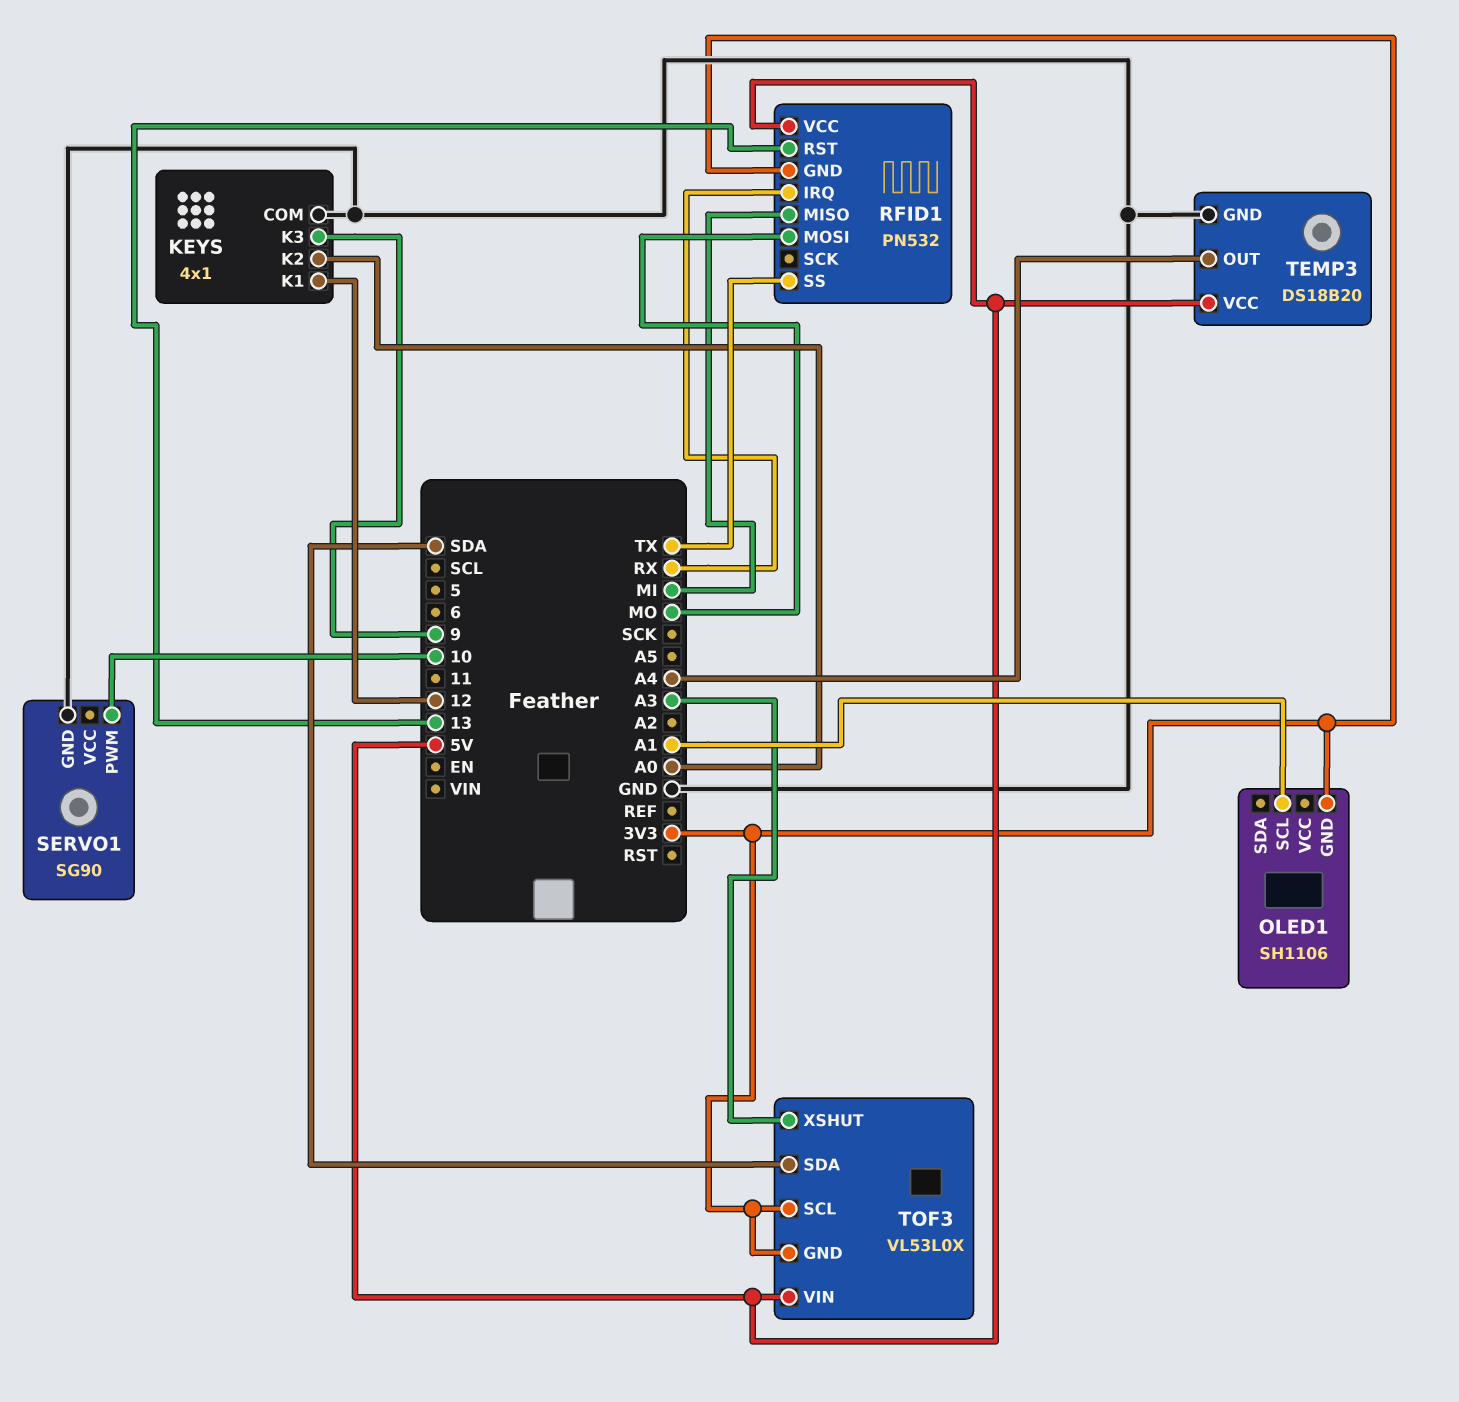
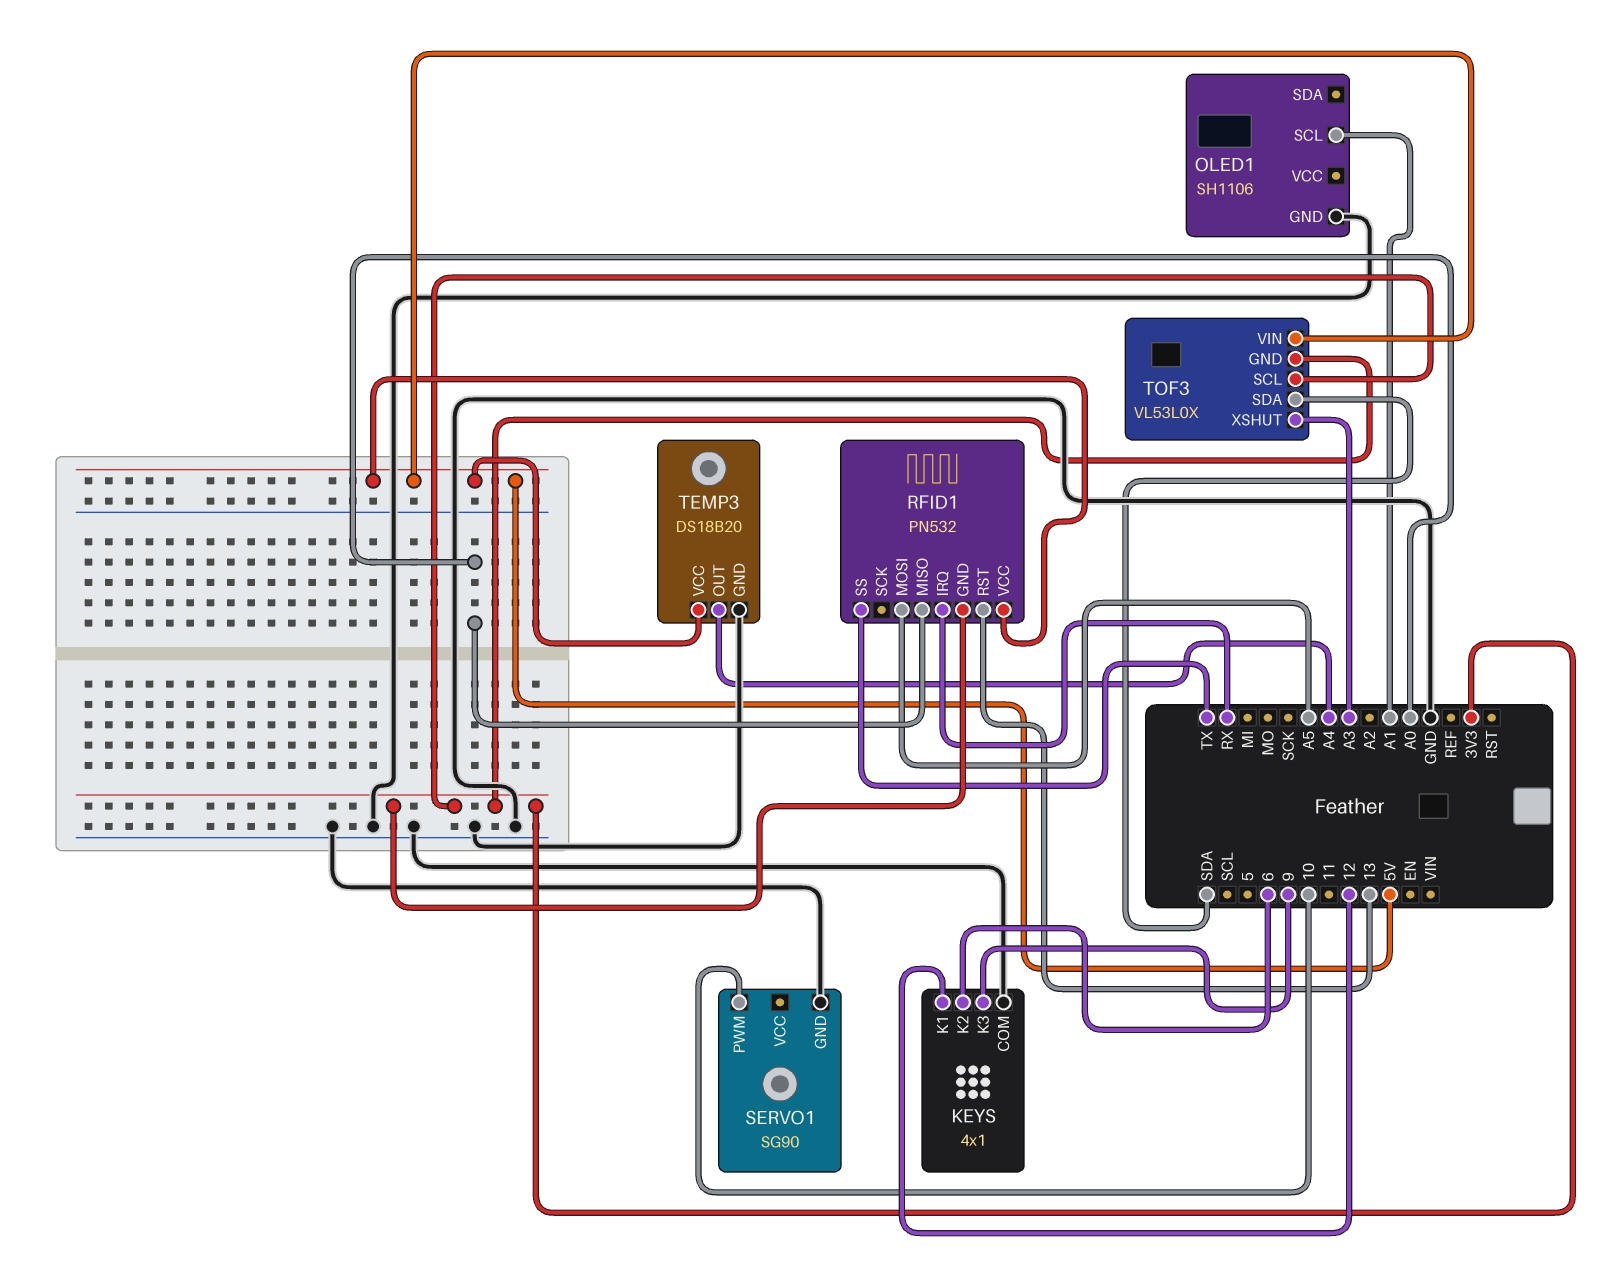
KEYS pin K2: A0 -> 6
OLED1 pin GND: 3V3 -> GND
RFID1 pin MISO: MI -> A0
RFID1 pin MOSI: MO -> A5

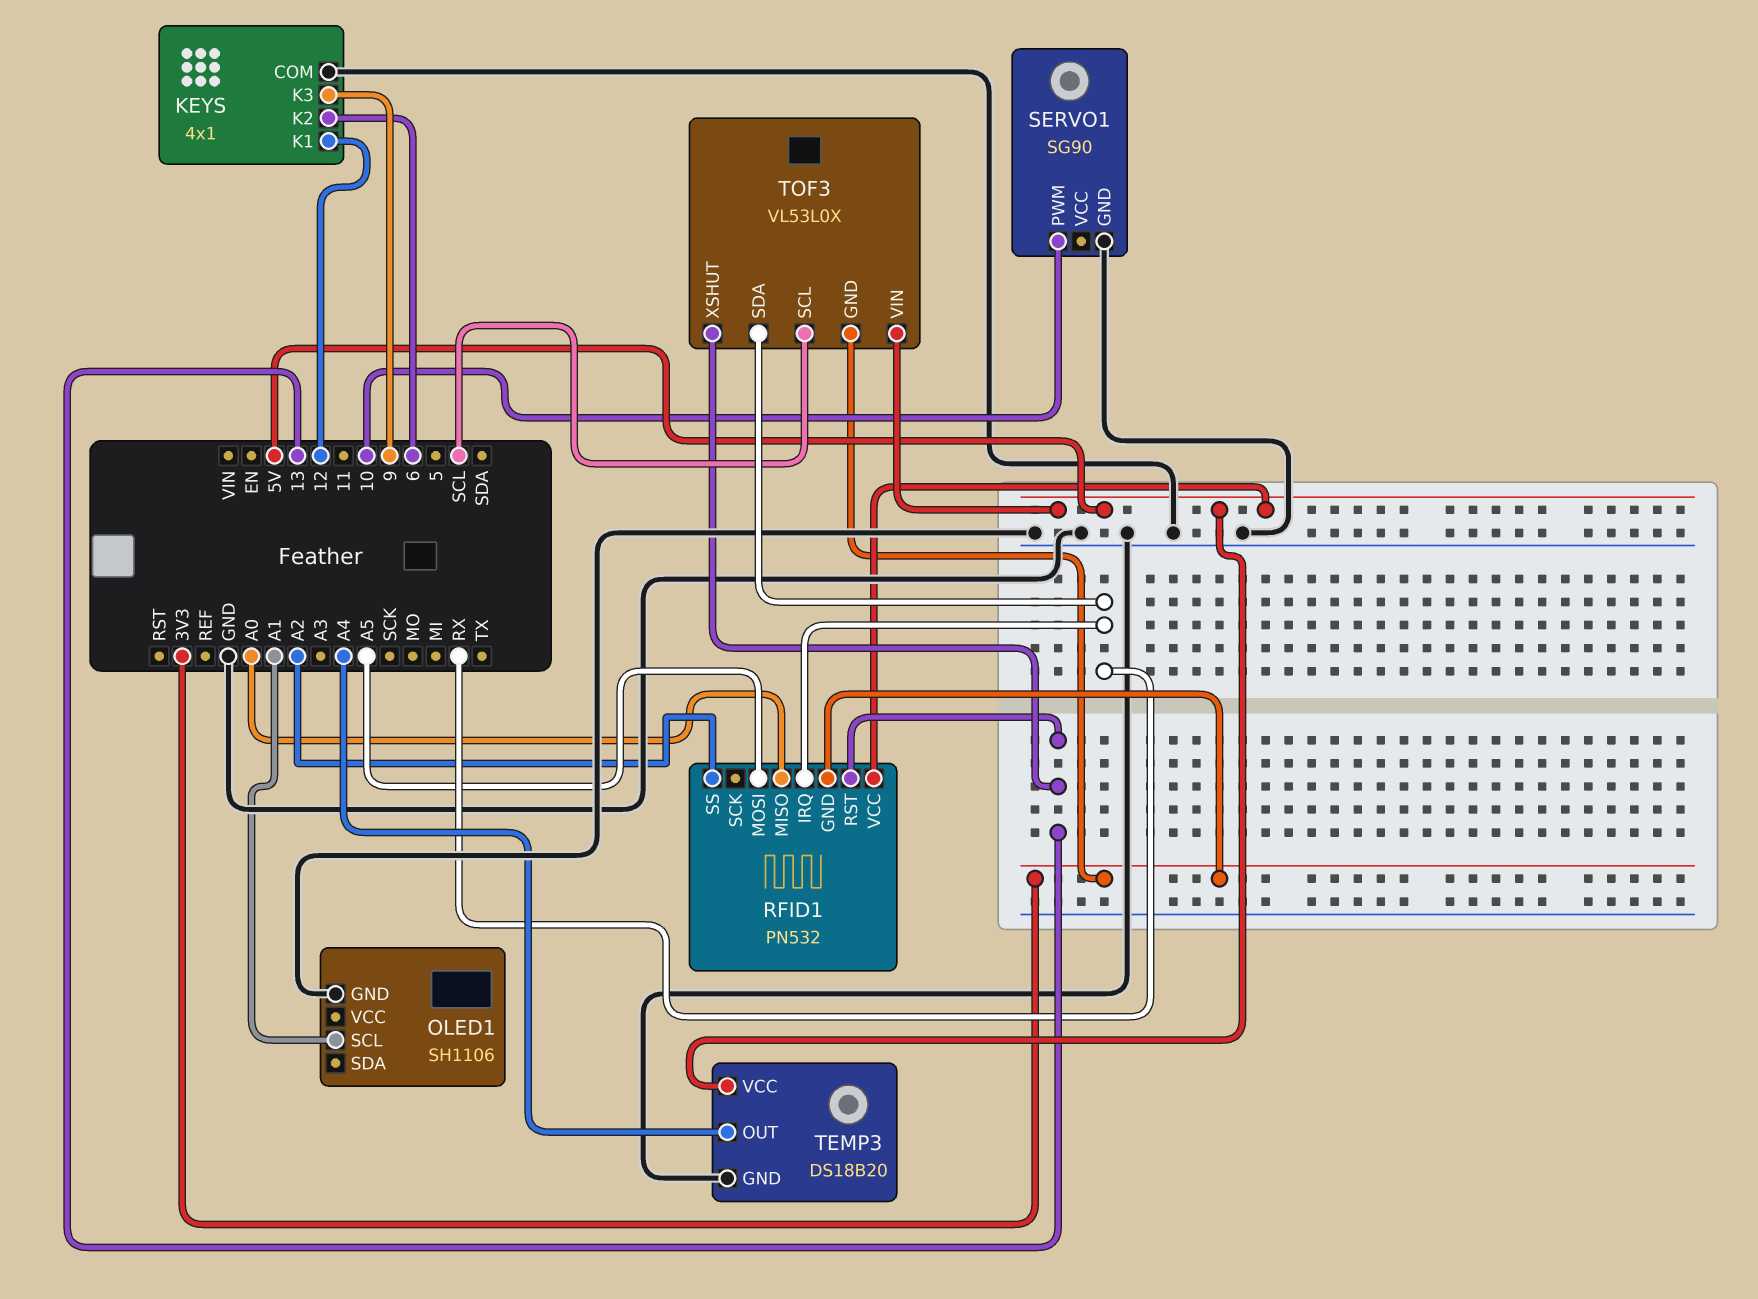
RFID1 pin SS: TX -> A2
TOF3 pin SCL: 3V3 -> SCL
TOF3 pin SDA: SDA -> RX
TOF3 pin XSHUT: A3 -> 13

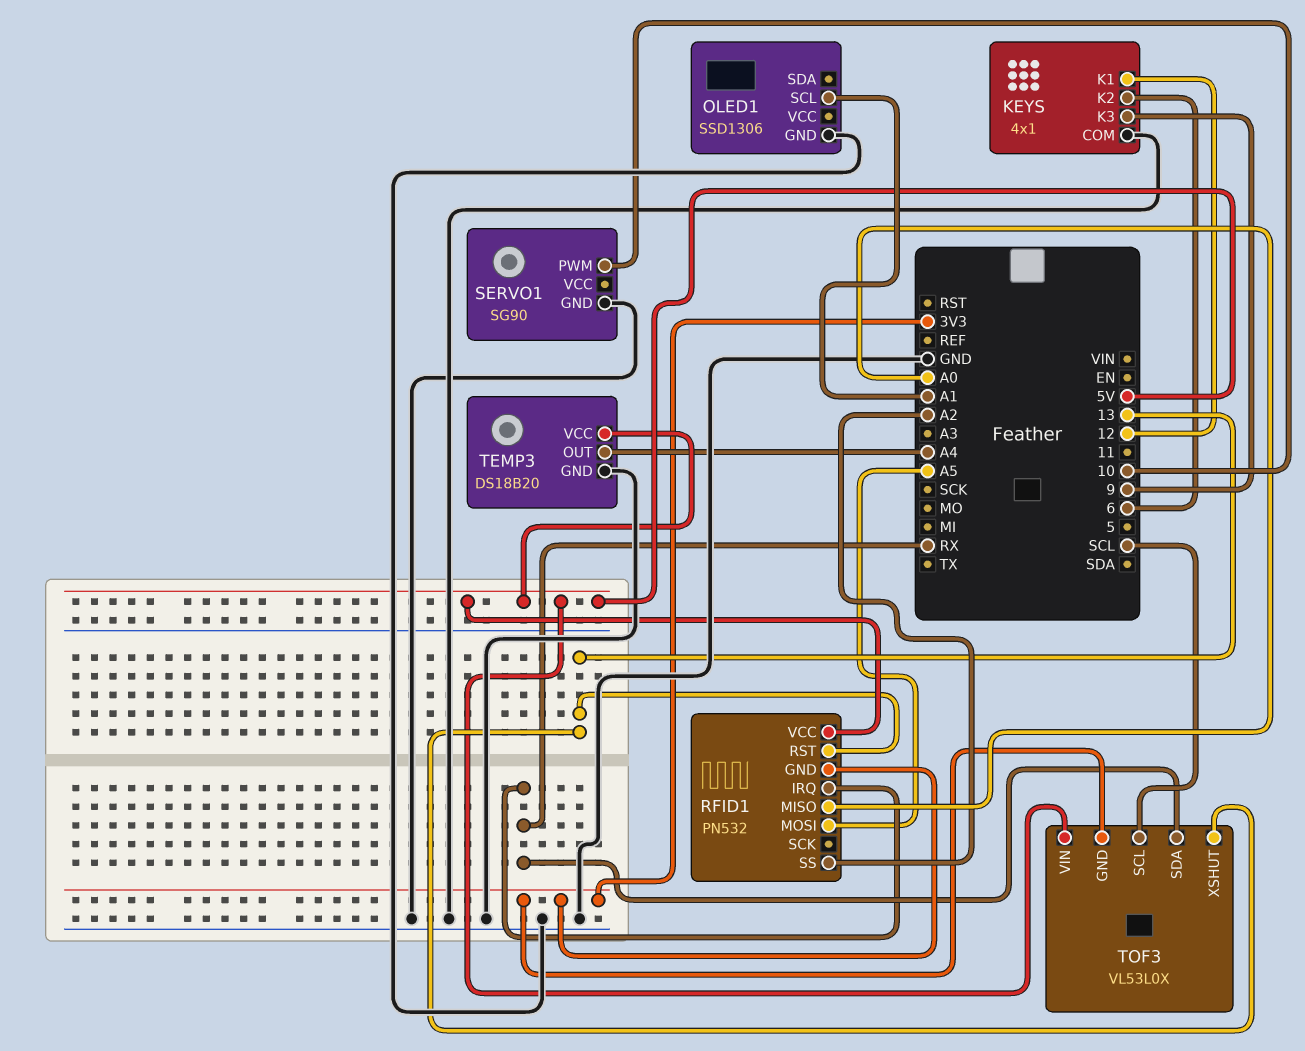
OLED1: SH1106 -> SSD1306

